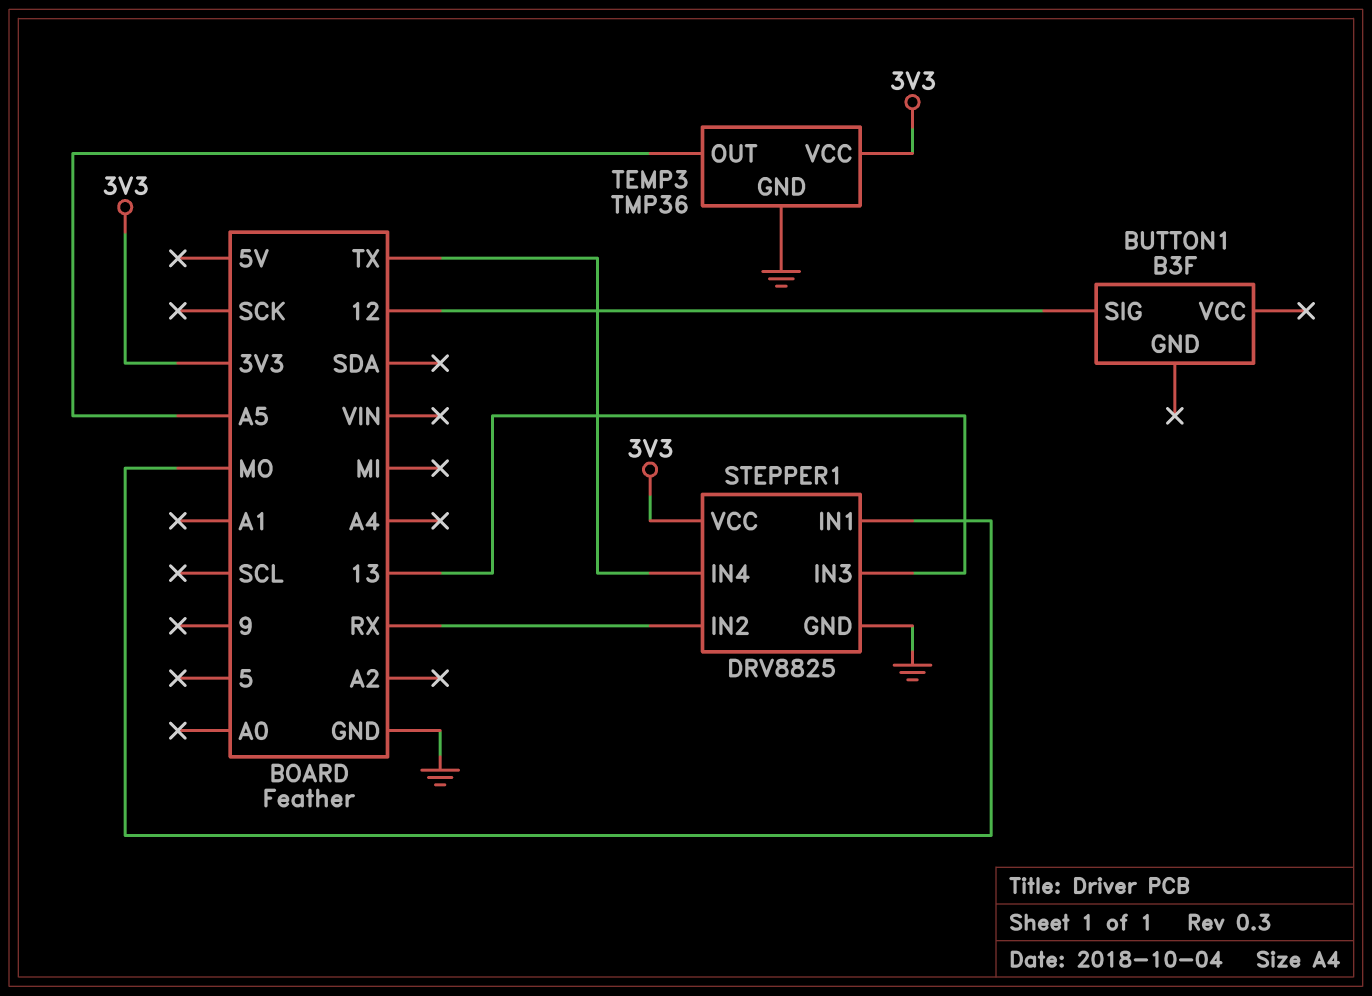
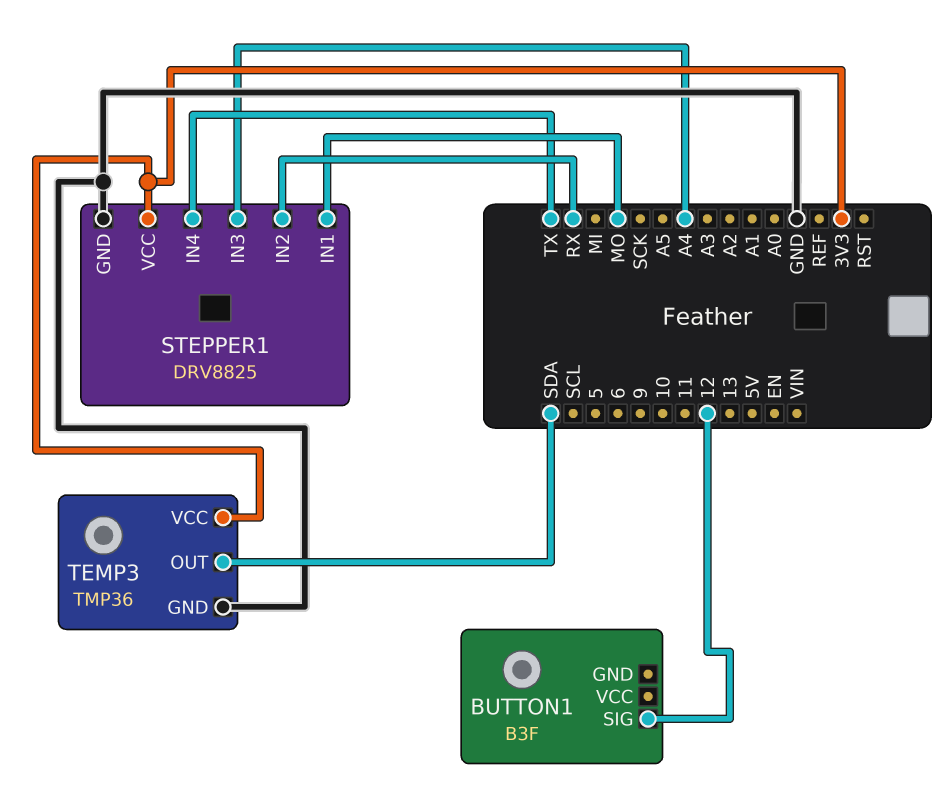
STEPPER1 pin IN3: 13 -> A4
TEMP3 pin OUT: A5 -> SDA

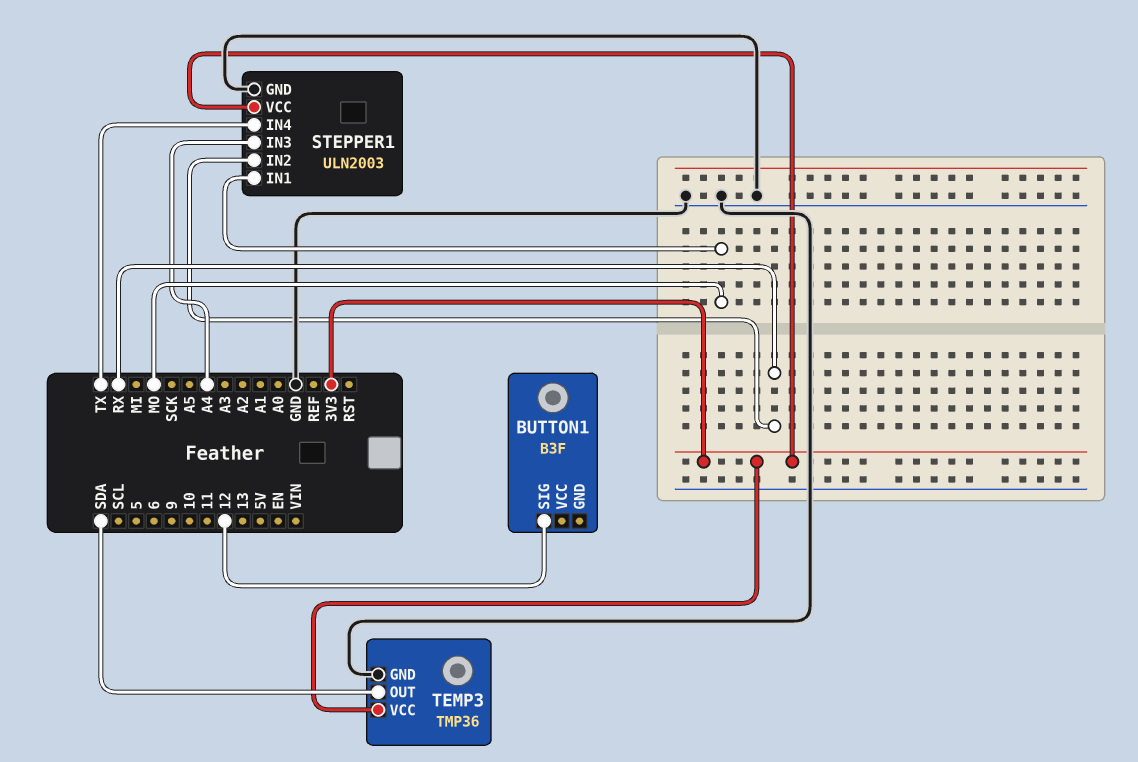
STEPPER1: DRV8825 -> ULN2003

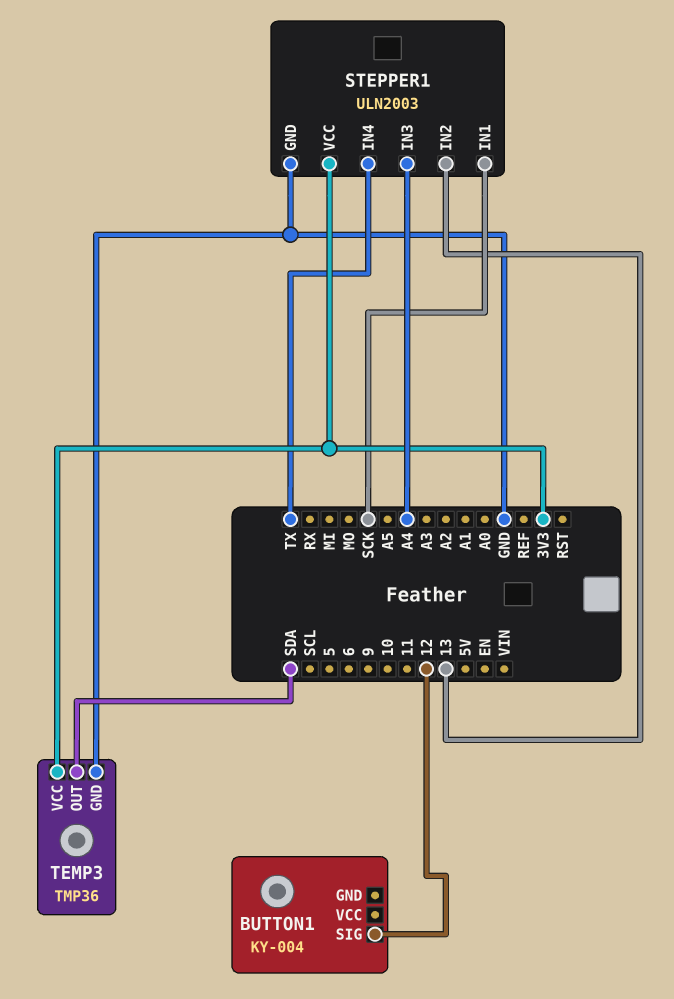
BUTTON1: B3F -> KY-004
STEPPER1 pin IN1: MO -> SCK
STEPPER1 pin IN2: RX -> 13

